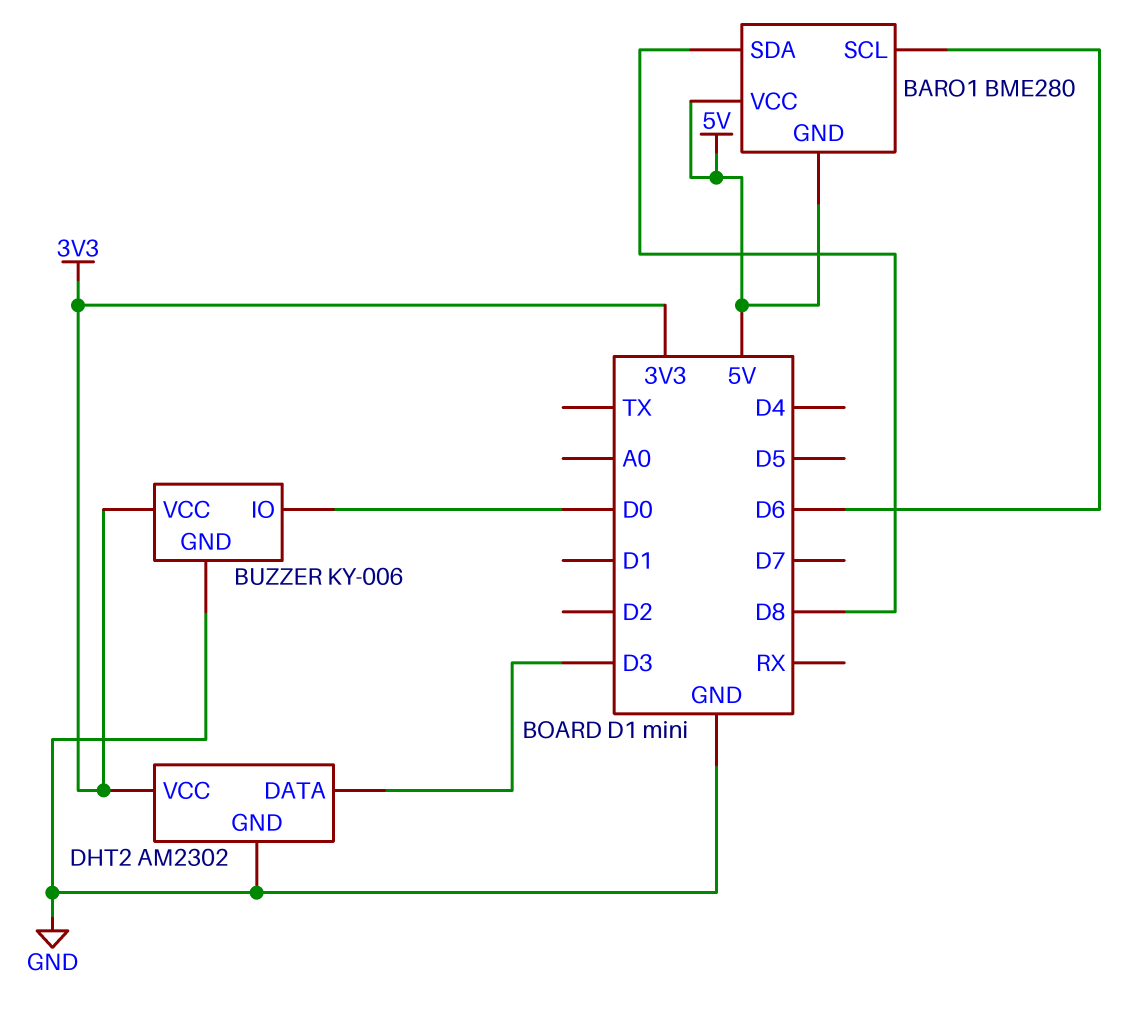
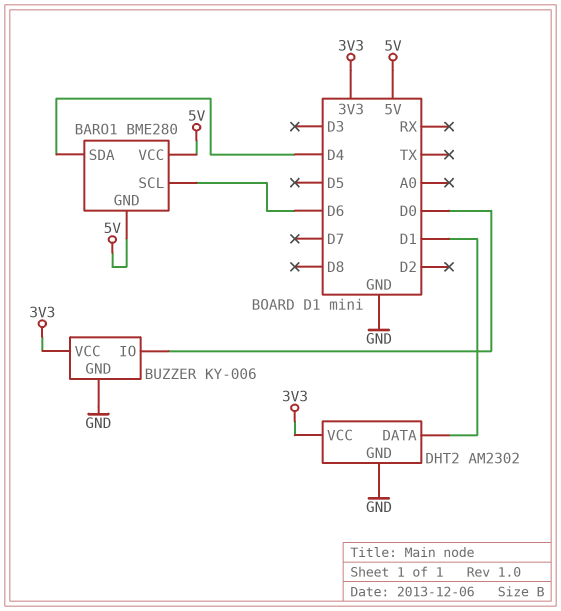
BARO1 pin SDA: D8 -> D4
DHT2 pin DATA: D3 -> D1

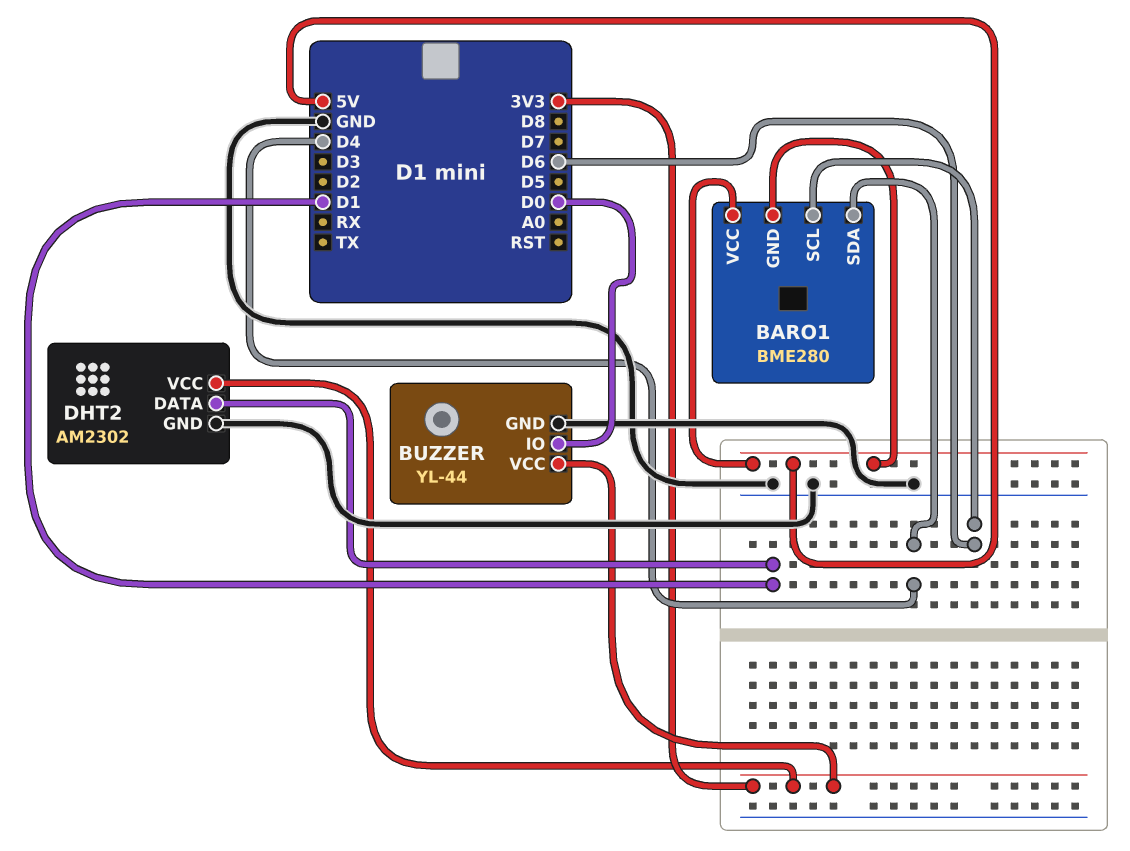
BUZZER: KY-006 -> YL-44

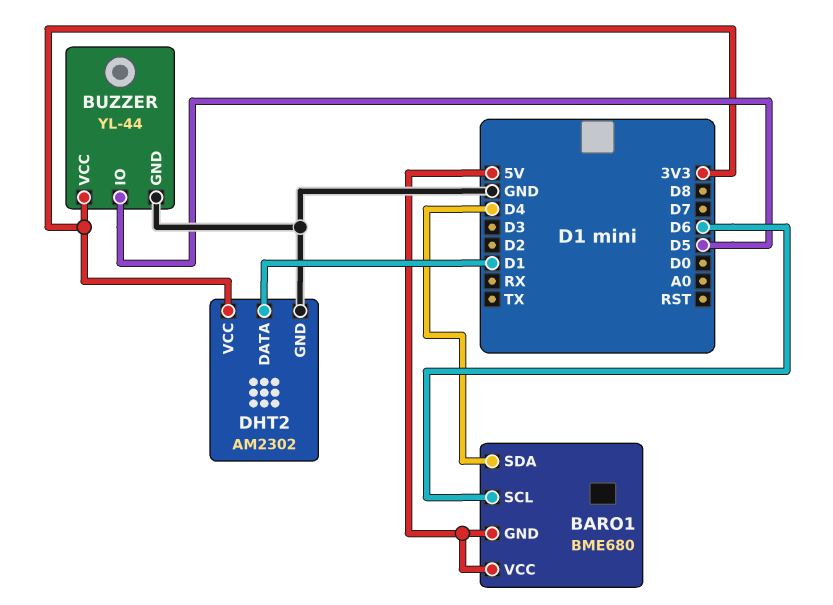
BARO1: BME280 -> BME680
BUZZER pin IO: D0 -> D5

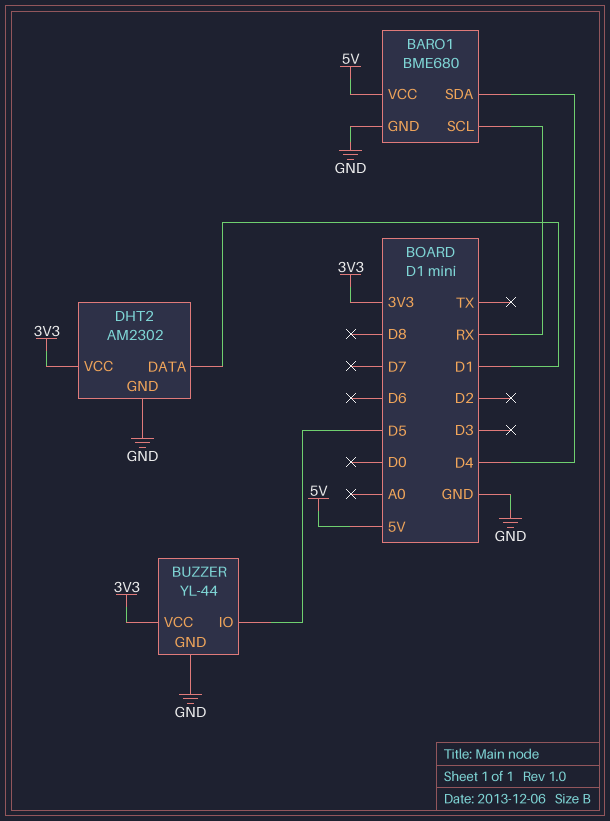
BARO1 pin GND: 5V -> GND
BARO1 pin SCL: D6 -> RX

